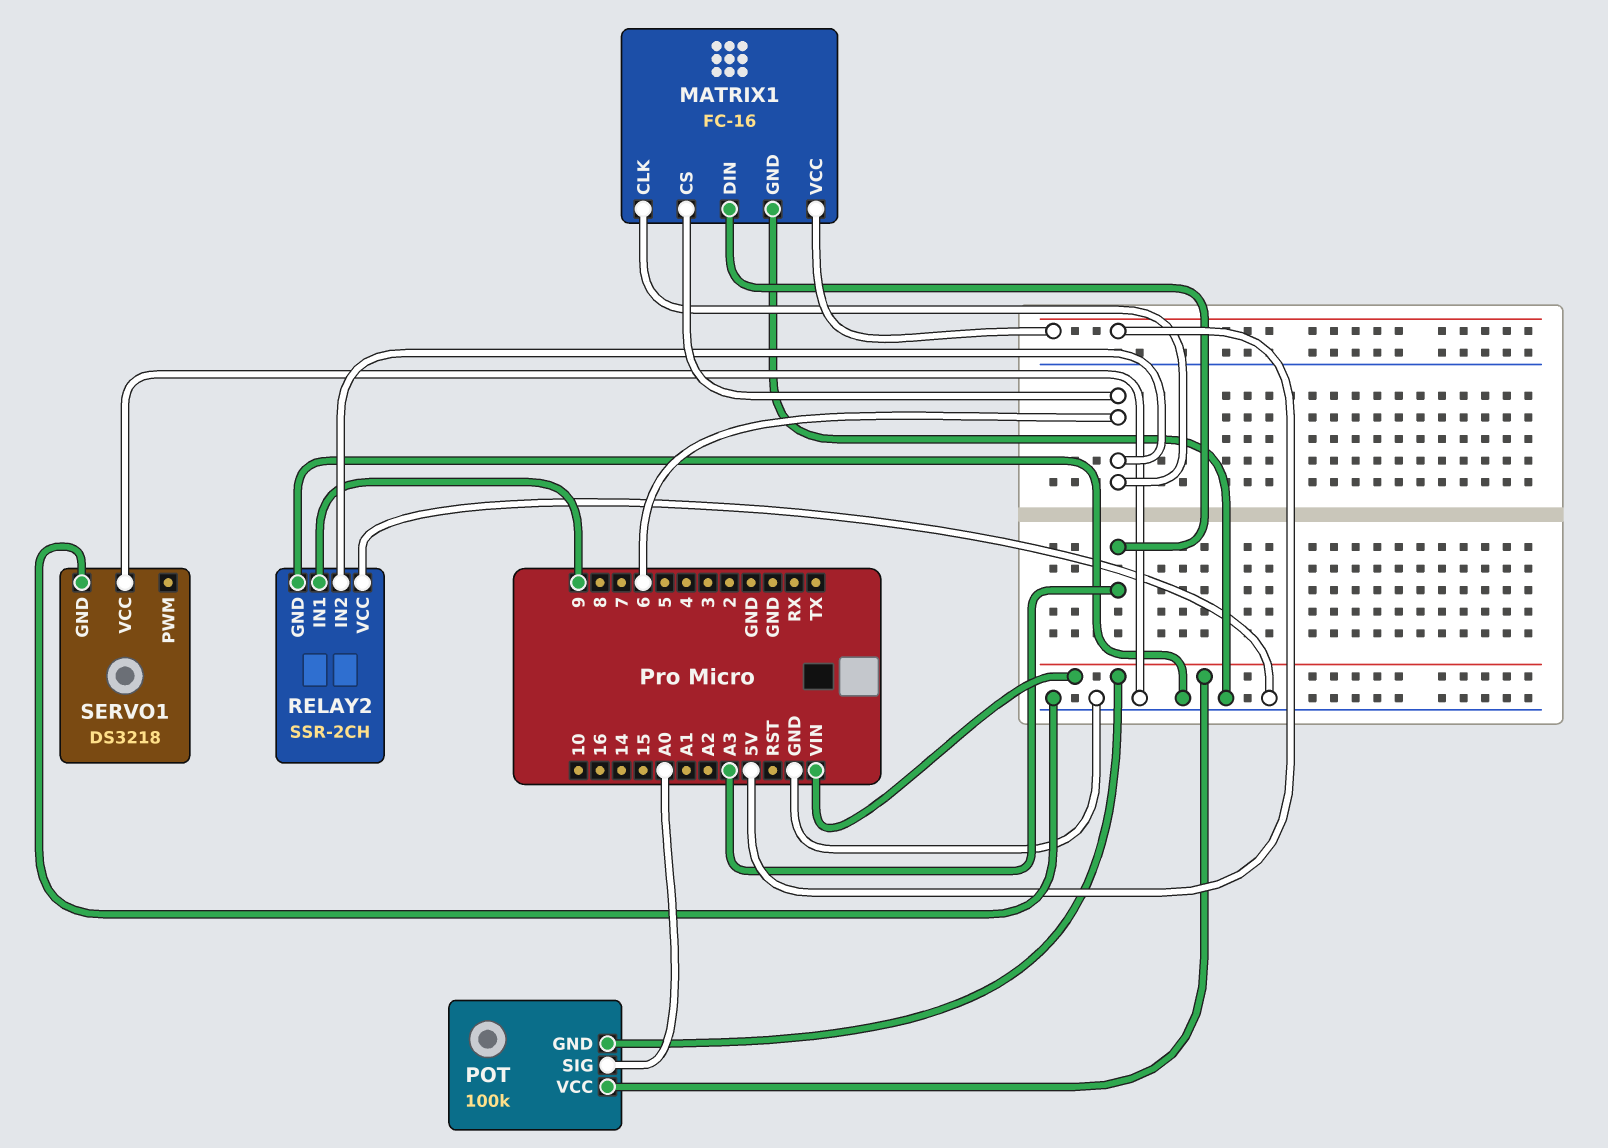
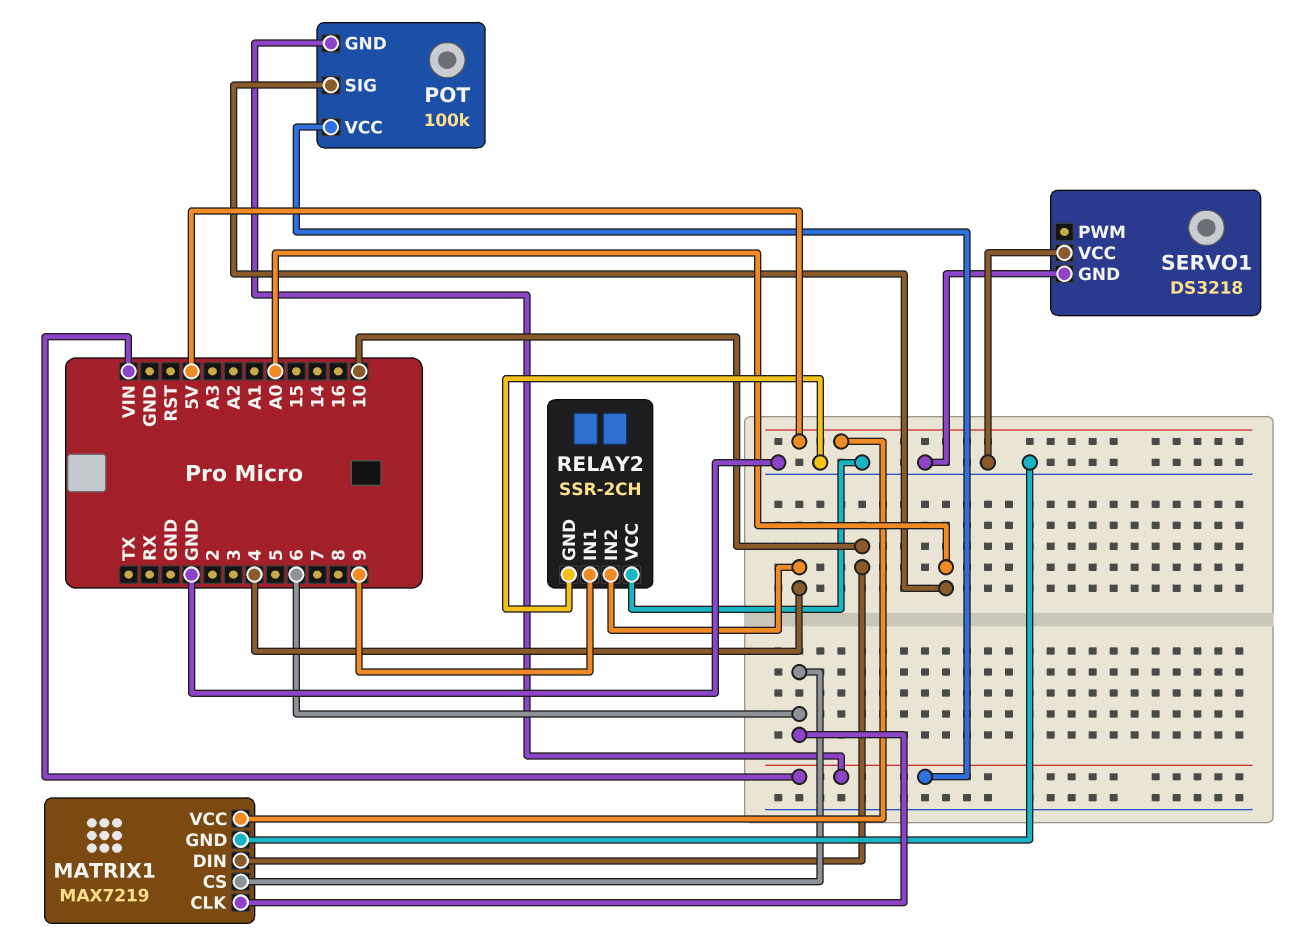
MATRIX1: FC-16 -> MAX7219
MATRIX1 pin DIN: A3 -> 10
RELAY2 pin IN2: 6 -> 4

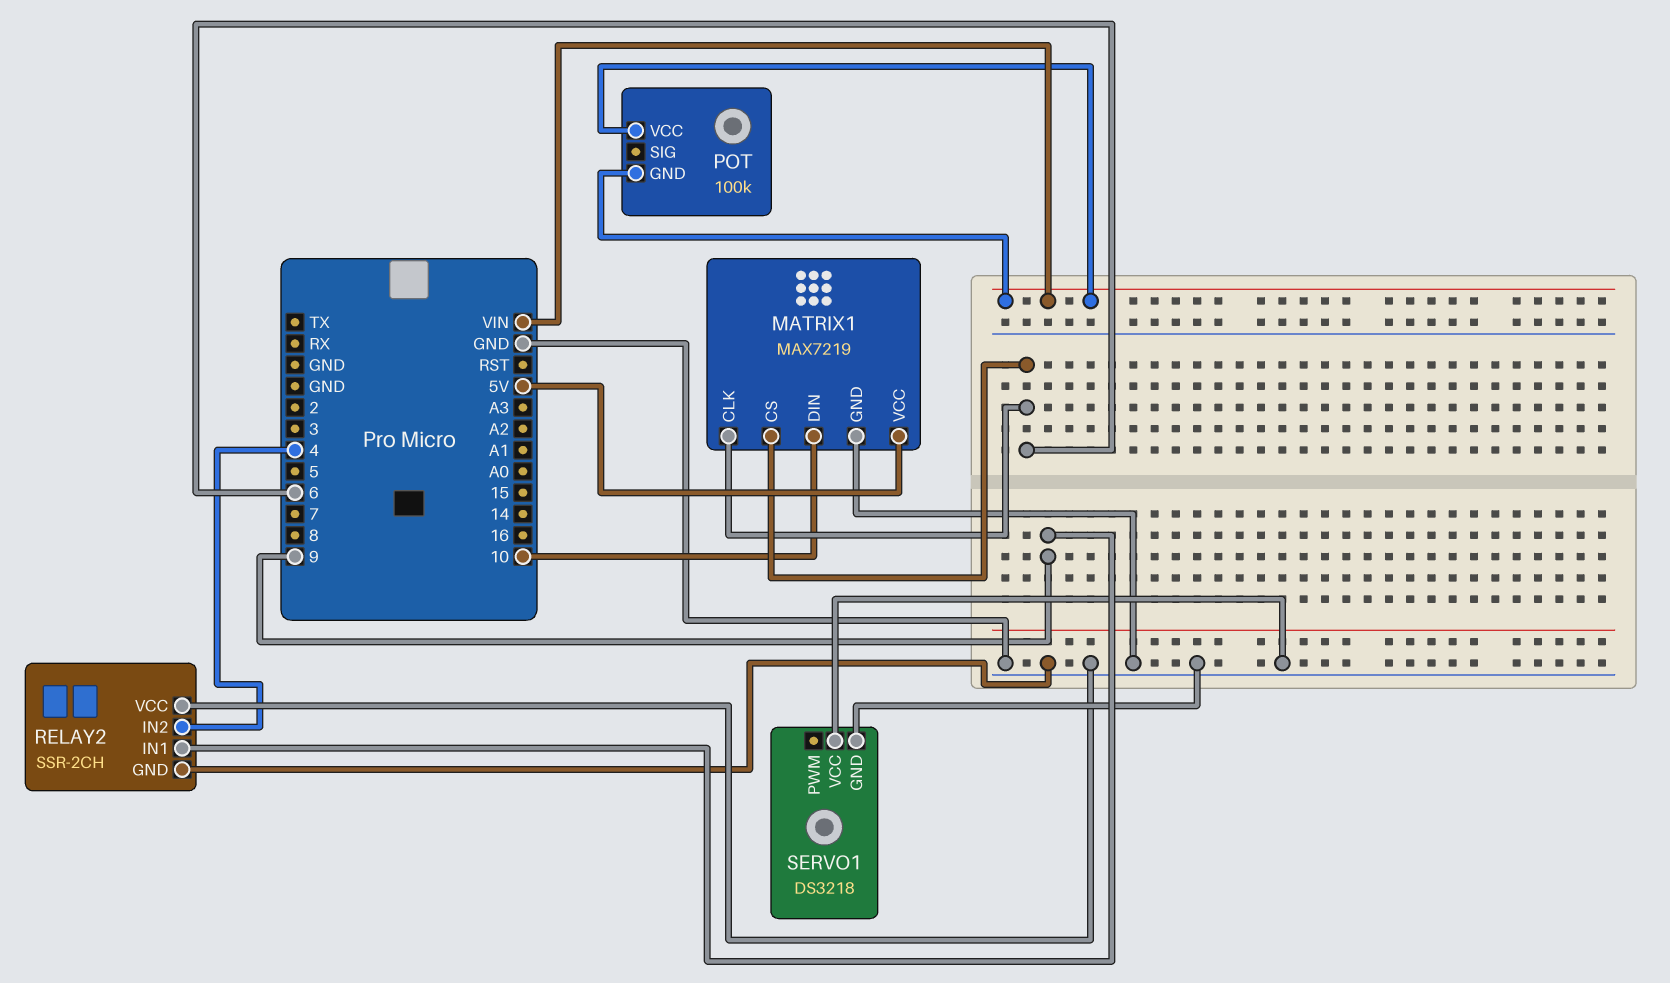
POT pin SIG: A0 -> none

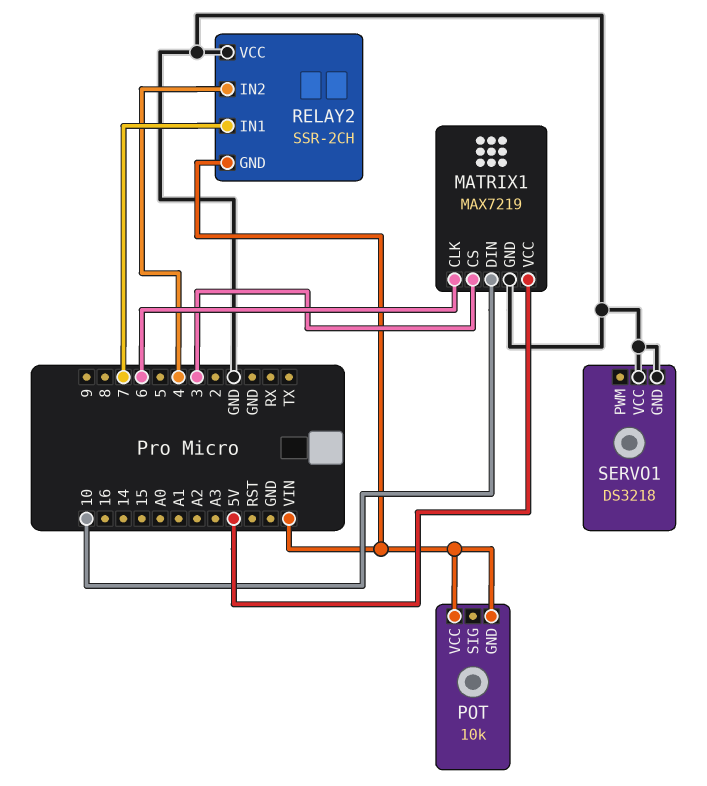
MATRIX1 pin CS: 6 -> 3
POT: 100k -> 10k
RELAY2 pin GND: GND -> VIN
RELAY2 pin IN1: 9 -> 7

